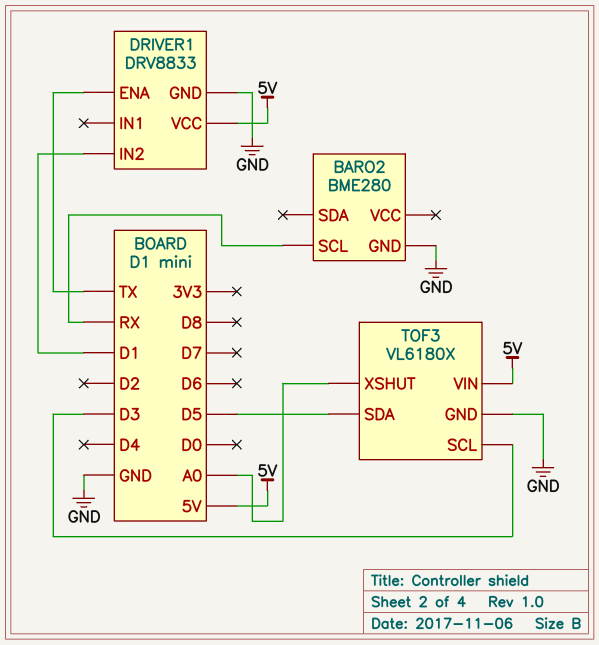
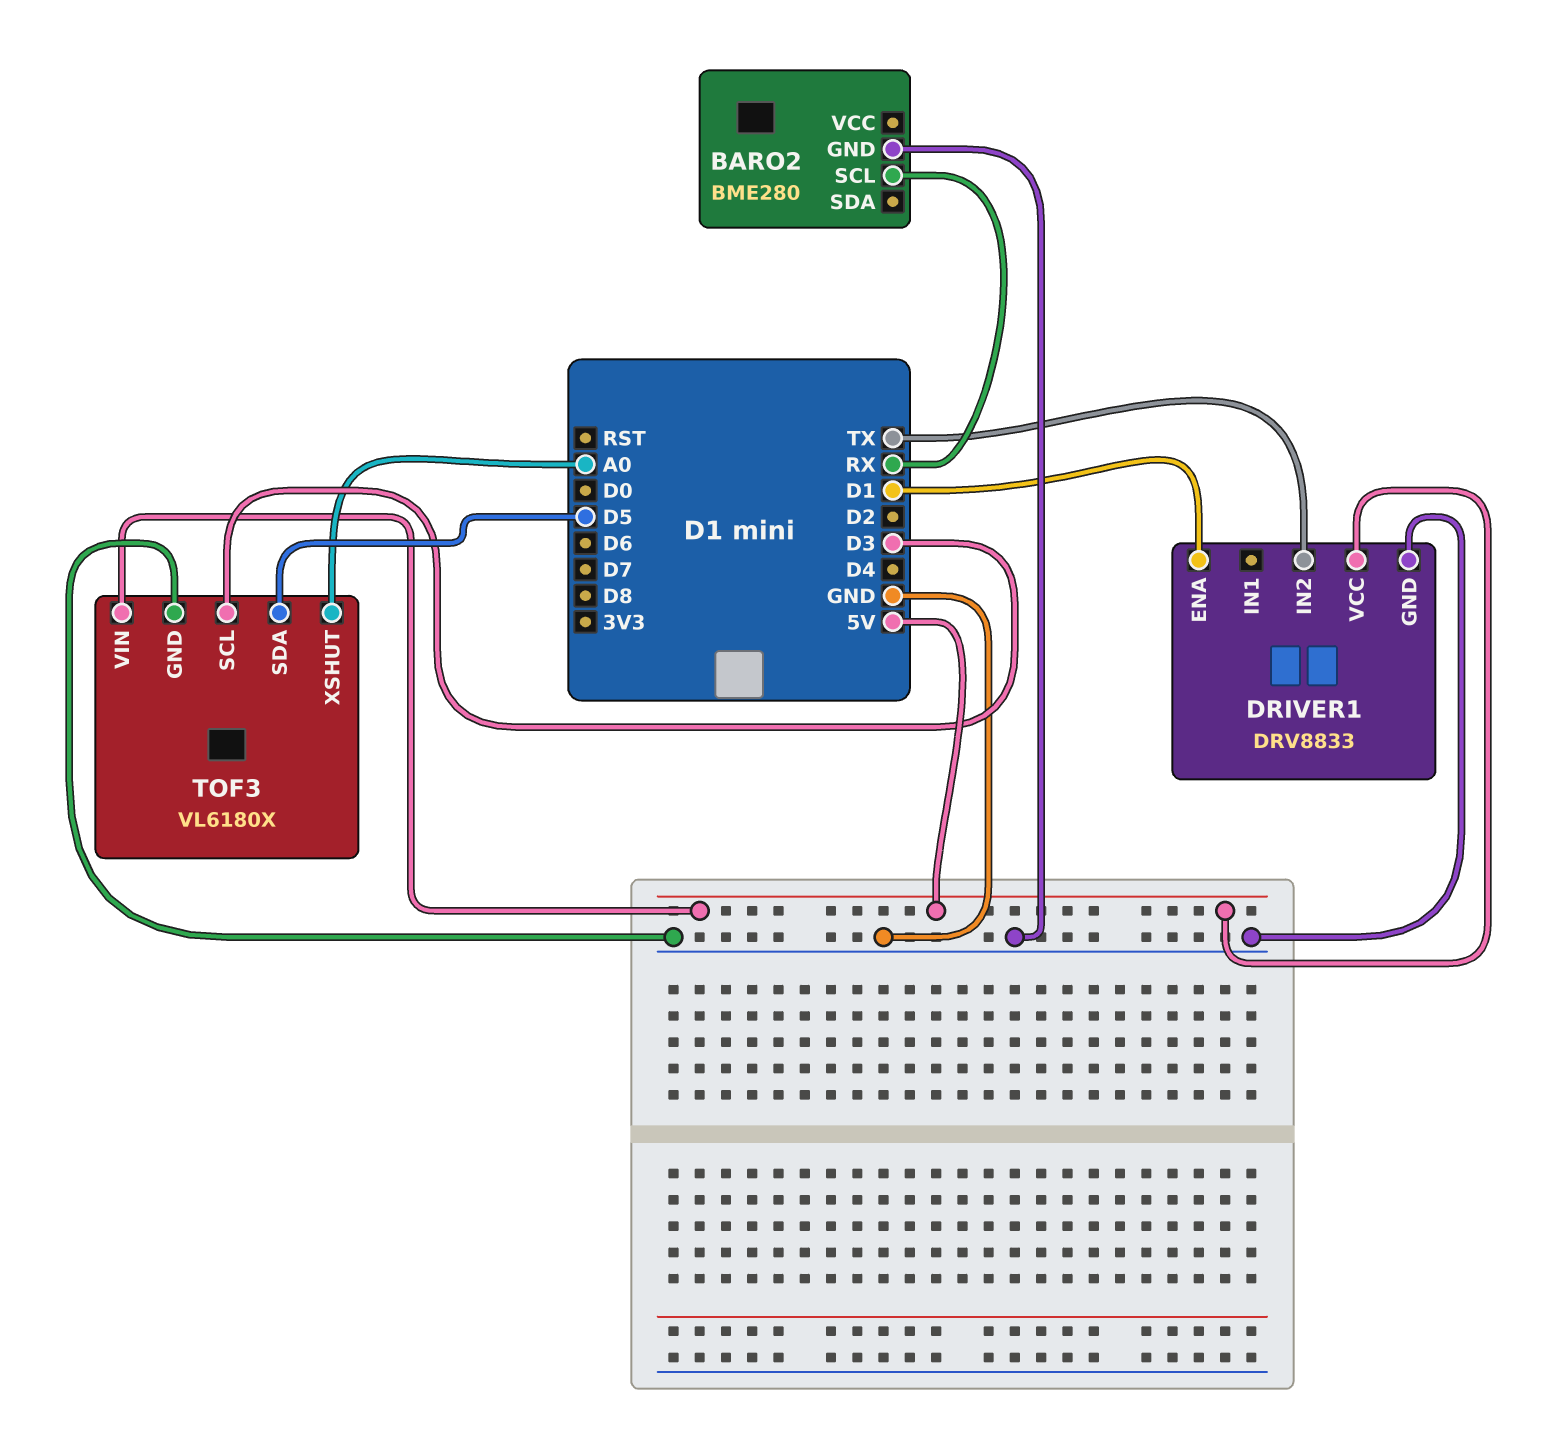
DRIVER1 pin ENA: TX -> D1
DRIVER1 pin IN2: D1 -> TX

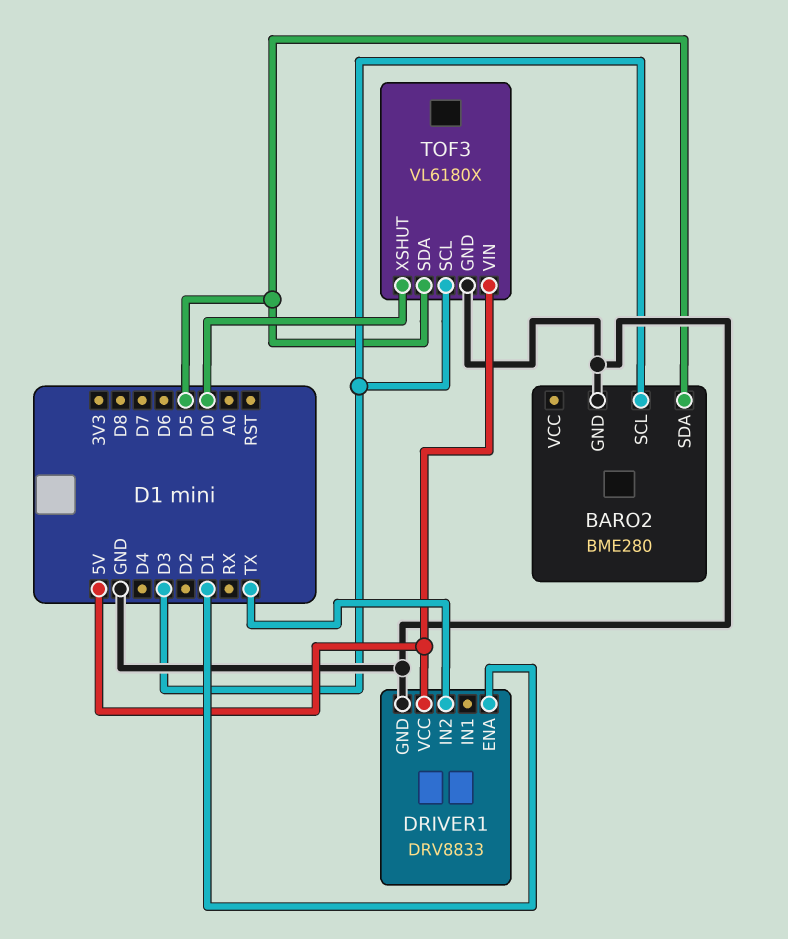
BARO2 pin SCL: RX -> D3
BARO2 pin SDA: none -> D5
TOF3 pin XSHUT: A0 -> D0

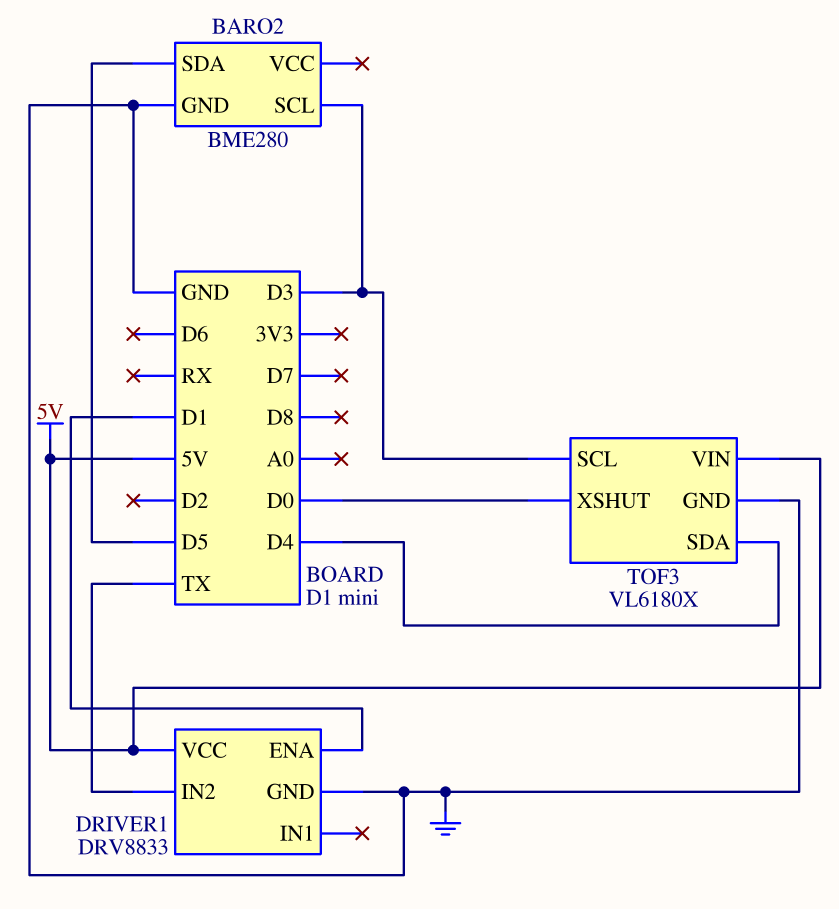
TOF3 pin SDA: D5 -> D4

